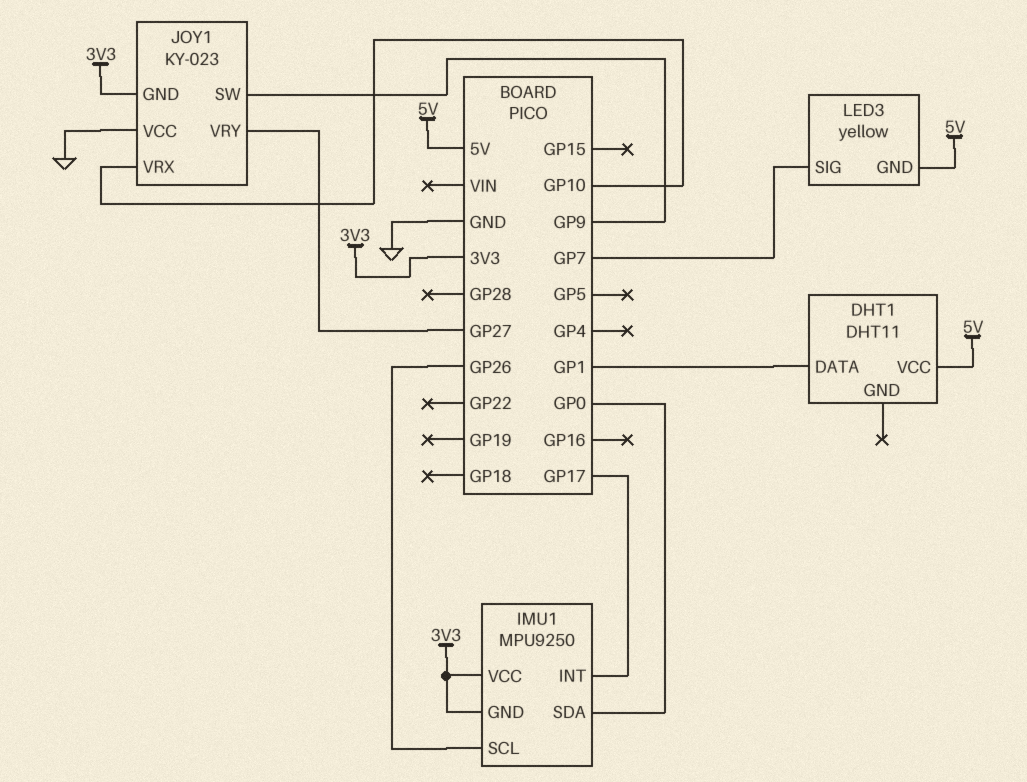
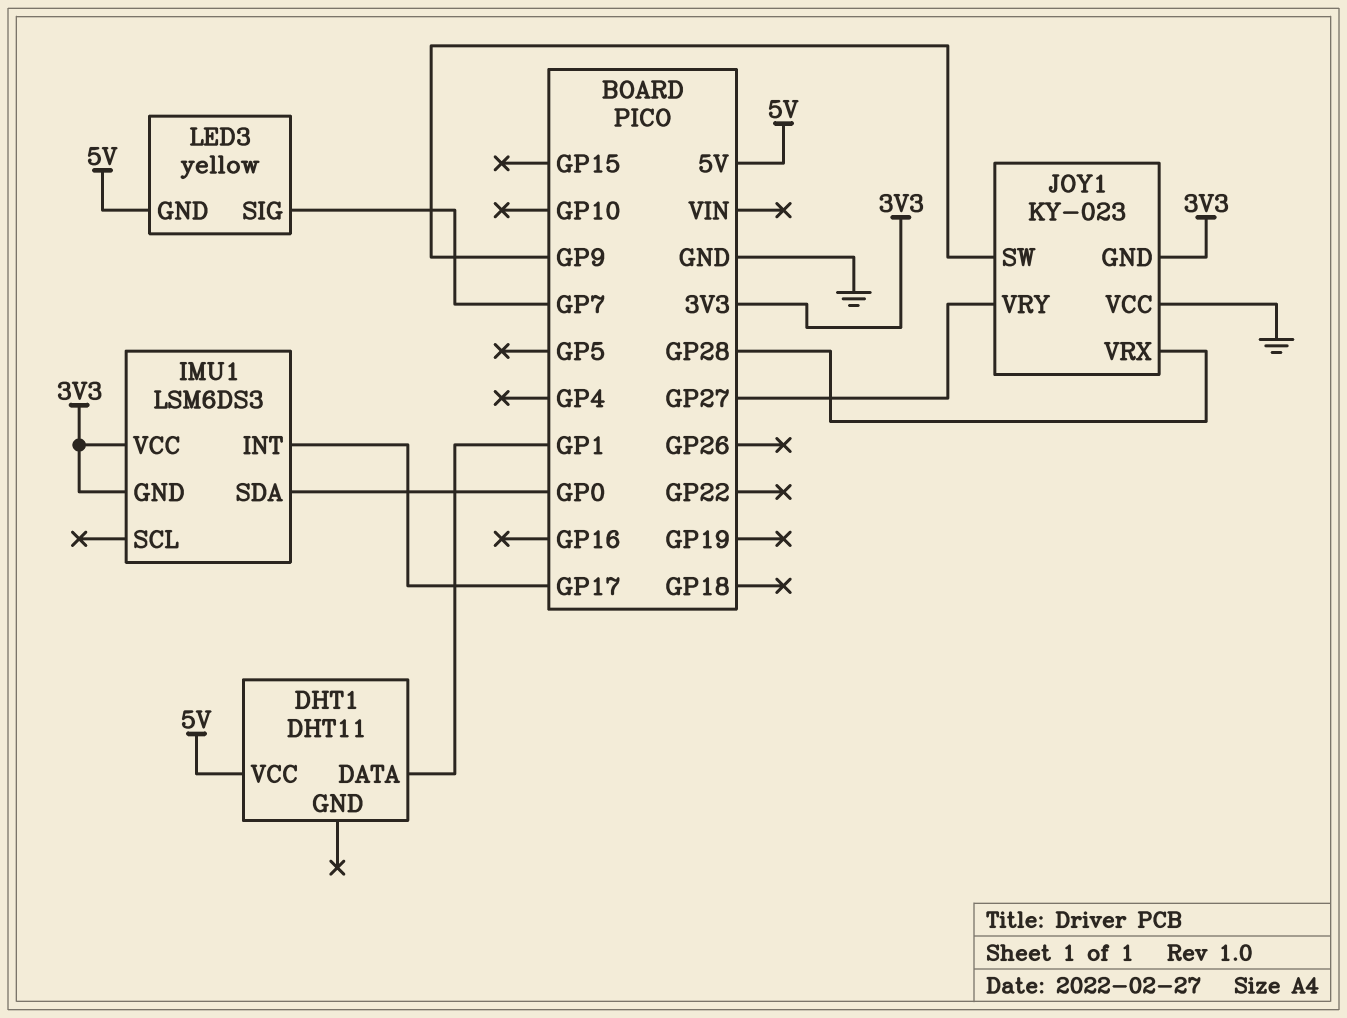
IMU1: MPU9250 -> LSM6DS3
IMU1 pin SCL: GP26 -> none
JOY1 pin VRX: GP10 -> GP28

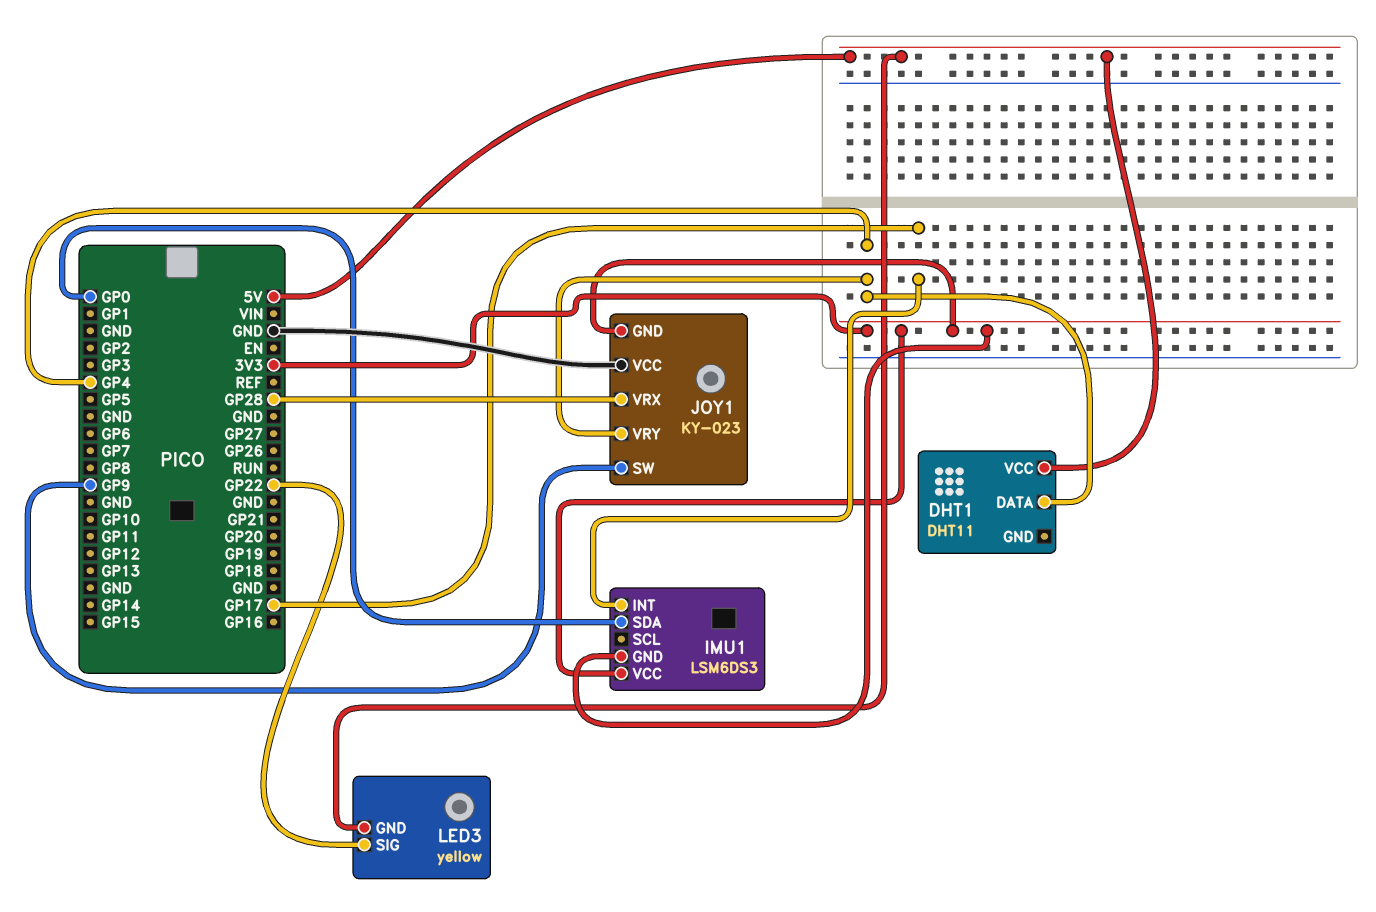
DHT1 pin DATA: GP1 -> GP4
JOY1 pin VRY: GP27 -> GP4
LED3 pin SIG: GP7 -> GP22

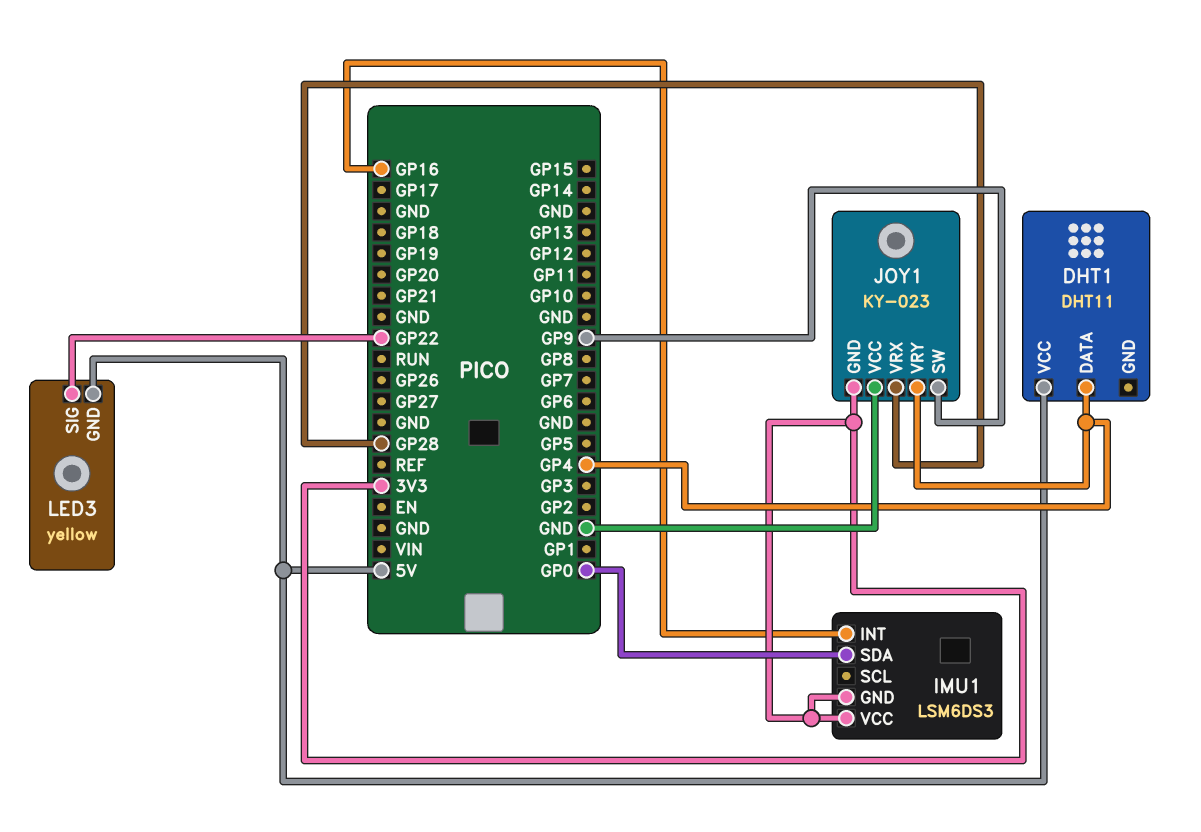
IMU1 pin INT: GP17 -> GP16

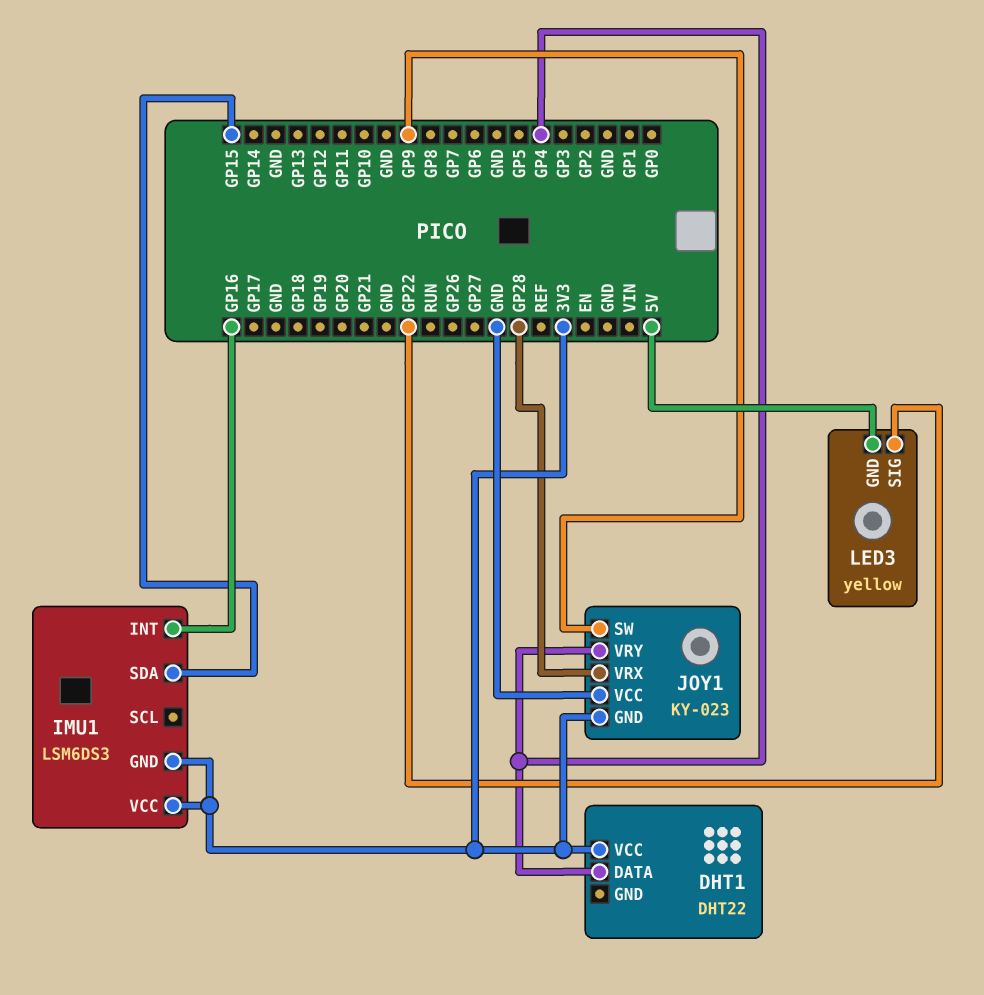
DHT1: DHT11 -> DHT22
DHT1 pin VCC: 5V -> 3V3
IMU1 pin SDA: GP0 -> GP15

